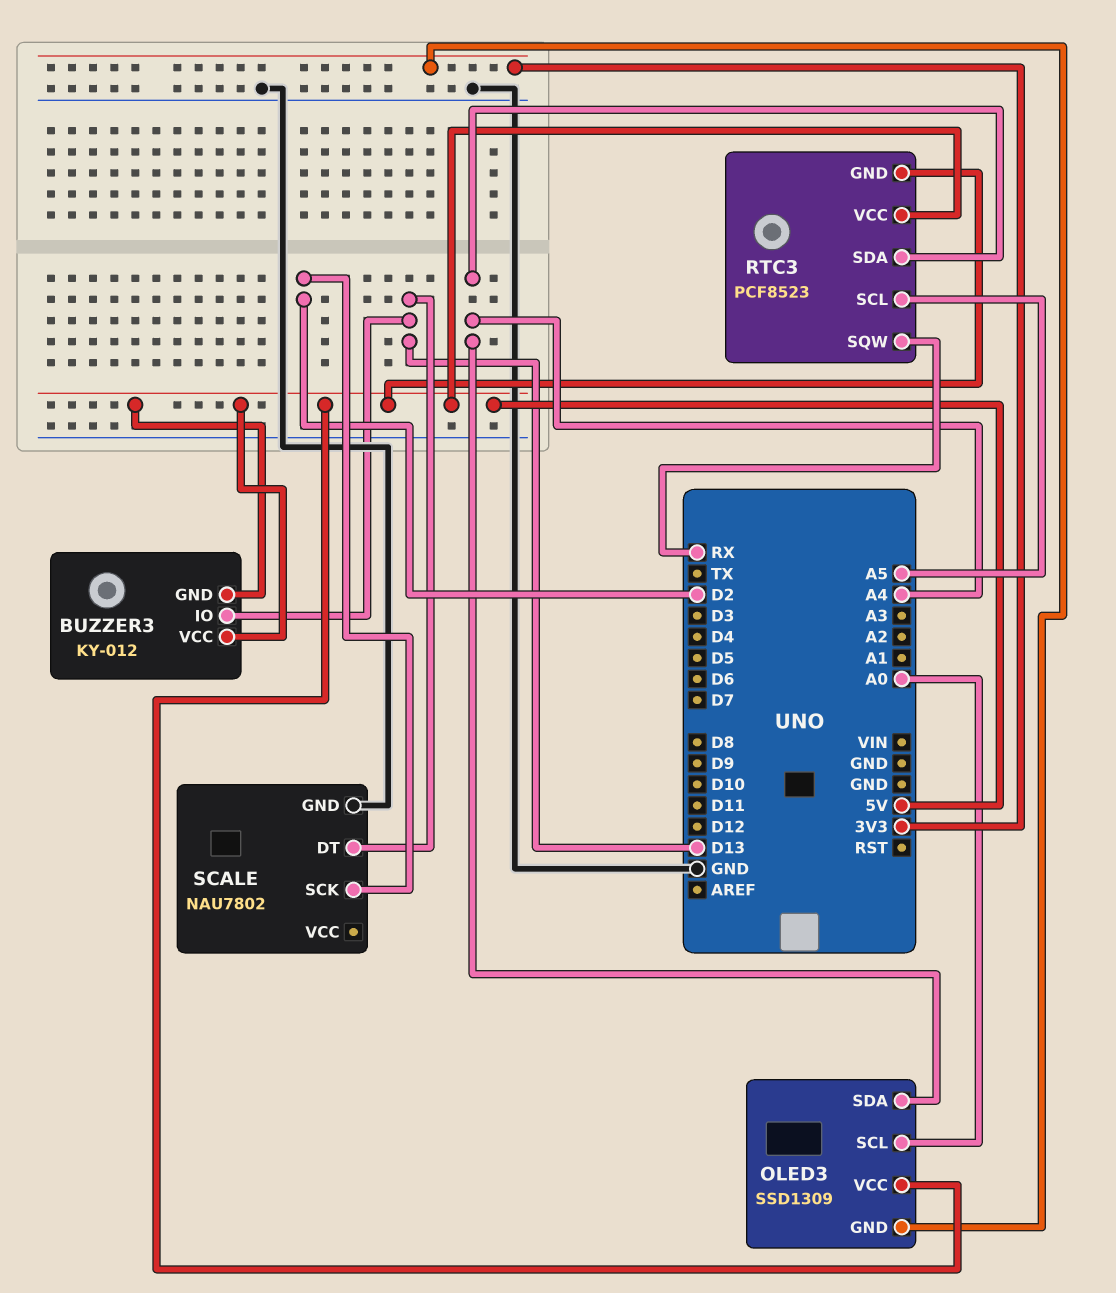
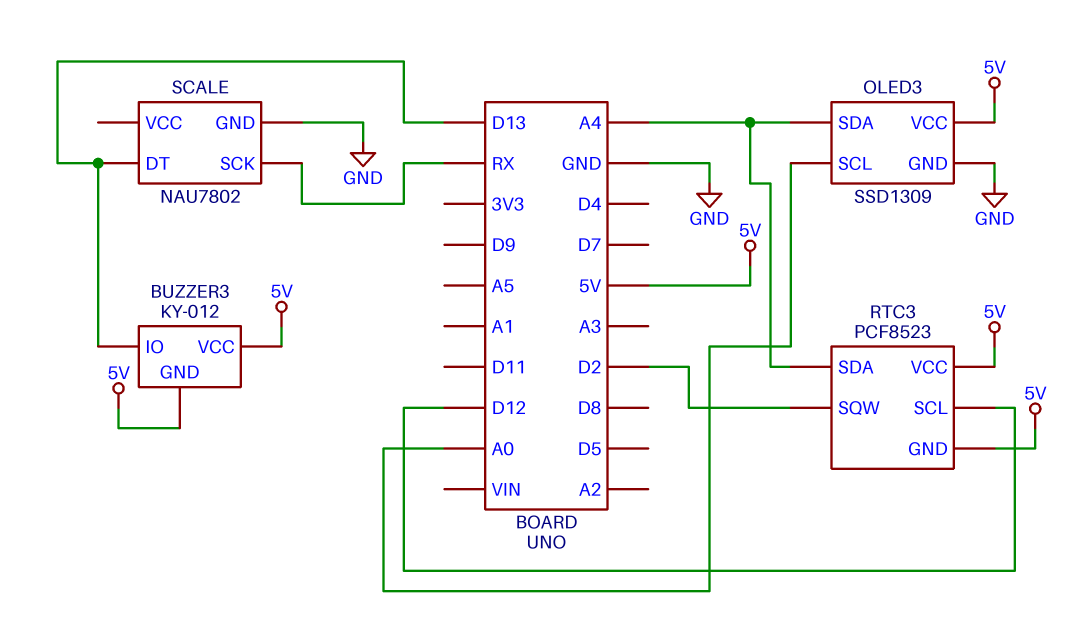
OLED3 pin GND: 3V3 -> GND
RTC3 pin SCL: A5 -> D12
RTC3 pin SQW: RX -> D2
SCALE pin SCK: D2 -> RX

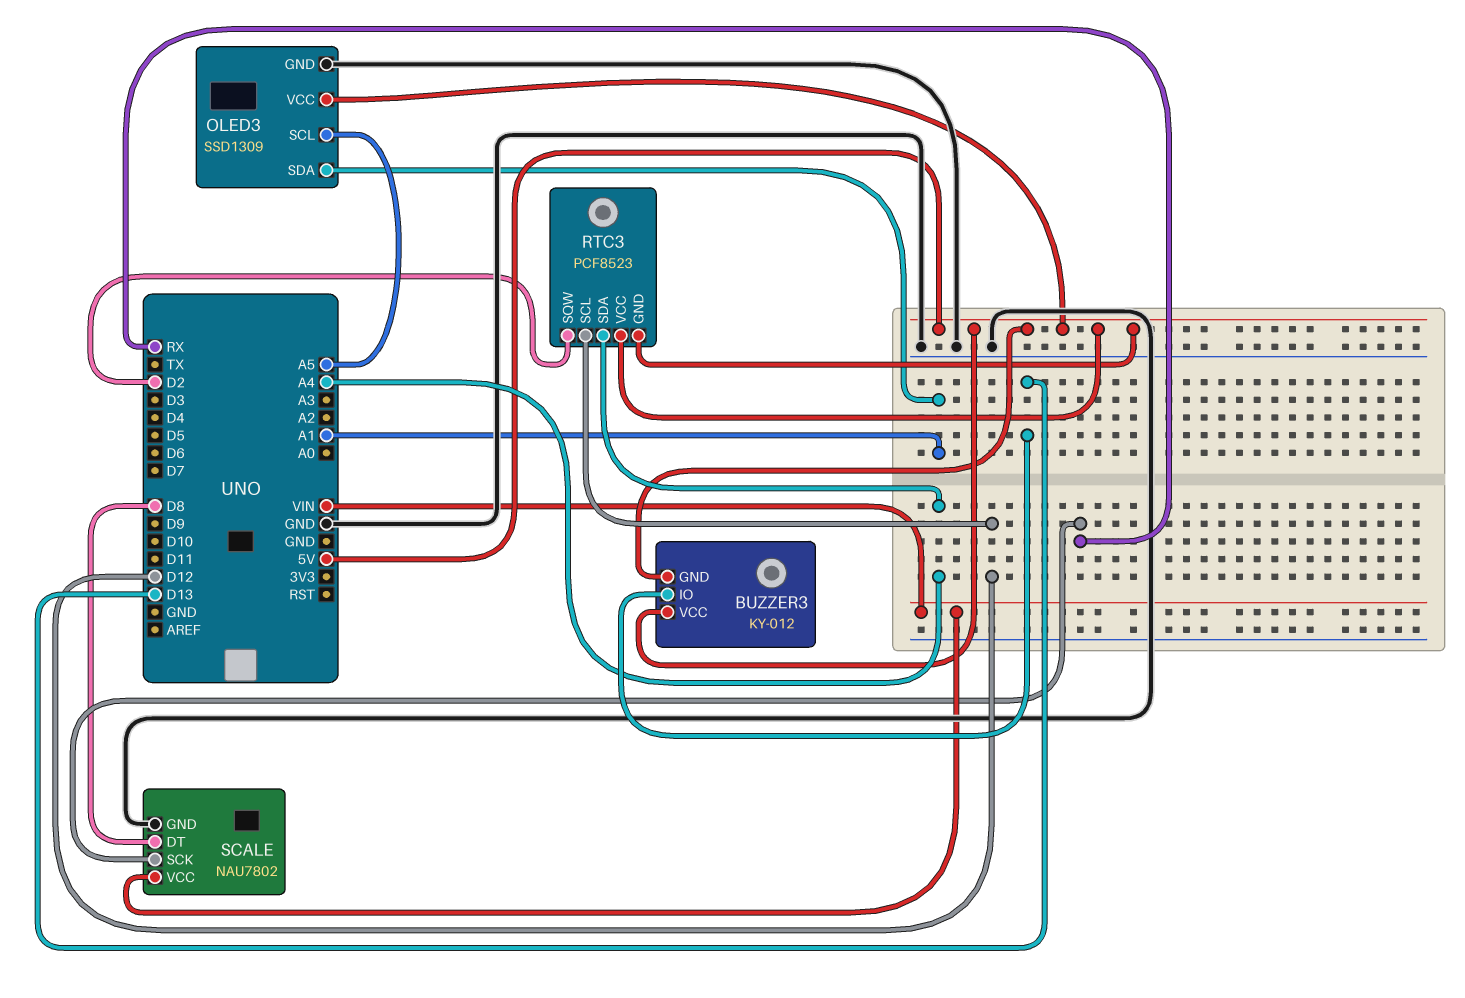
OLED3 pin SCL: A0 -> A5
OLED3 pin SDA: A4 -> A1
SCALE pin DT: D13 -> D8
SCALE pin VCC: none -> VIN

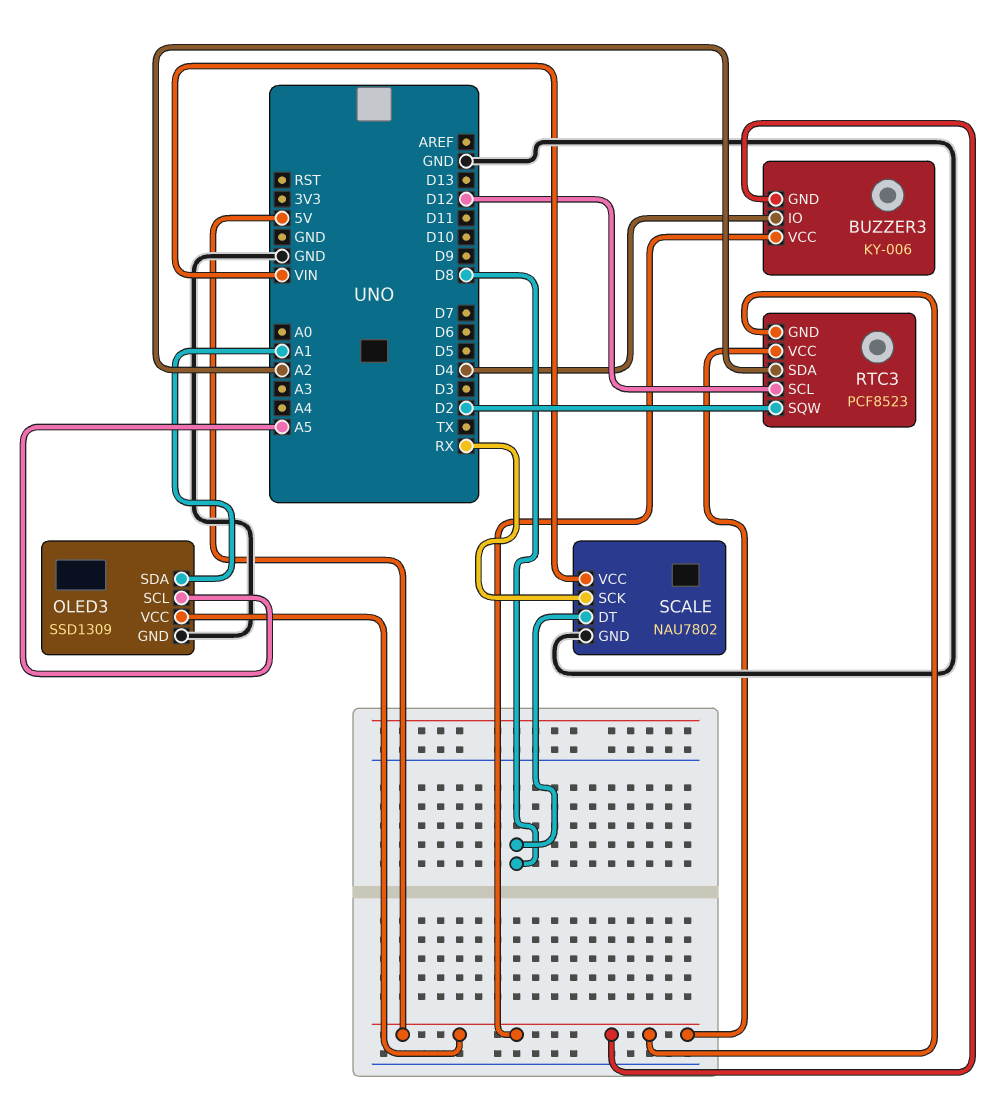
BUZZER3: KY-012 -> KY-006
BUZZER3 pin IO: D13 -> D4
RTC3 pin SDA: A4 -> A2

